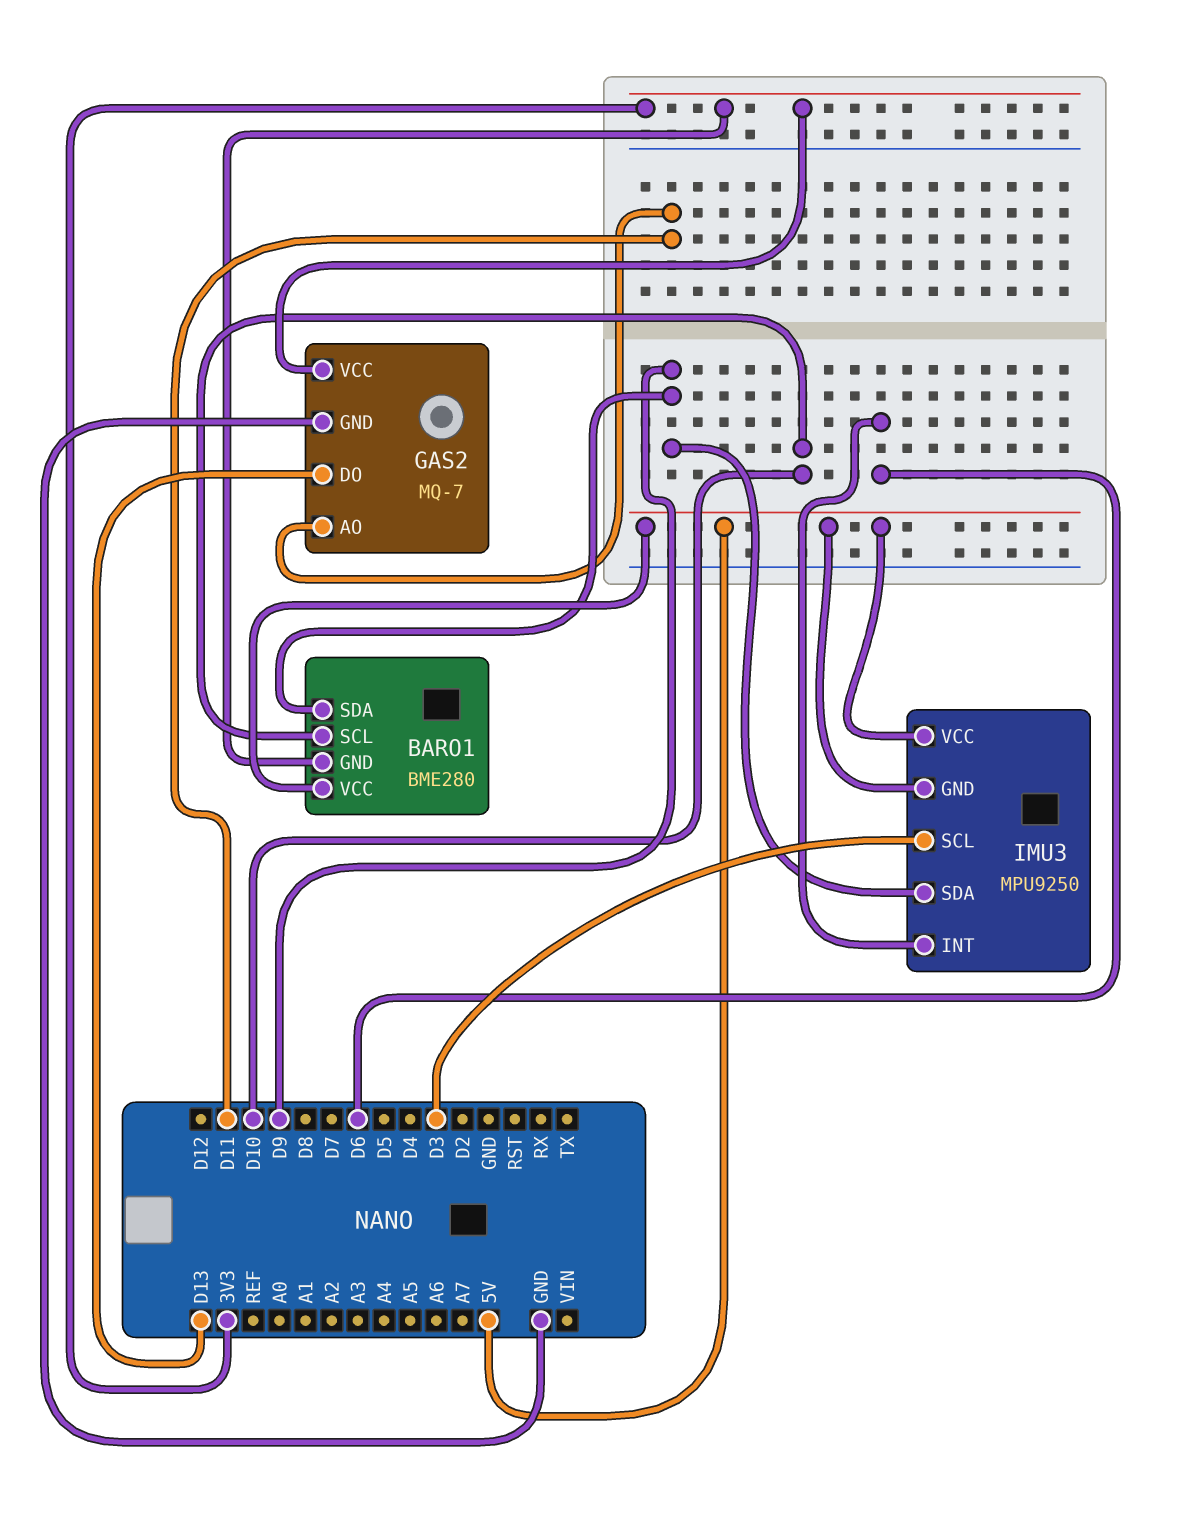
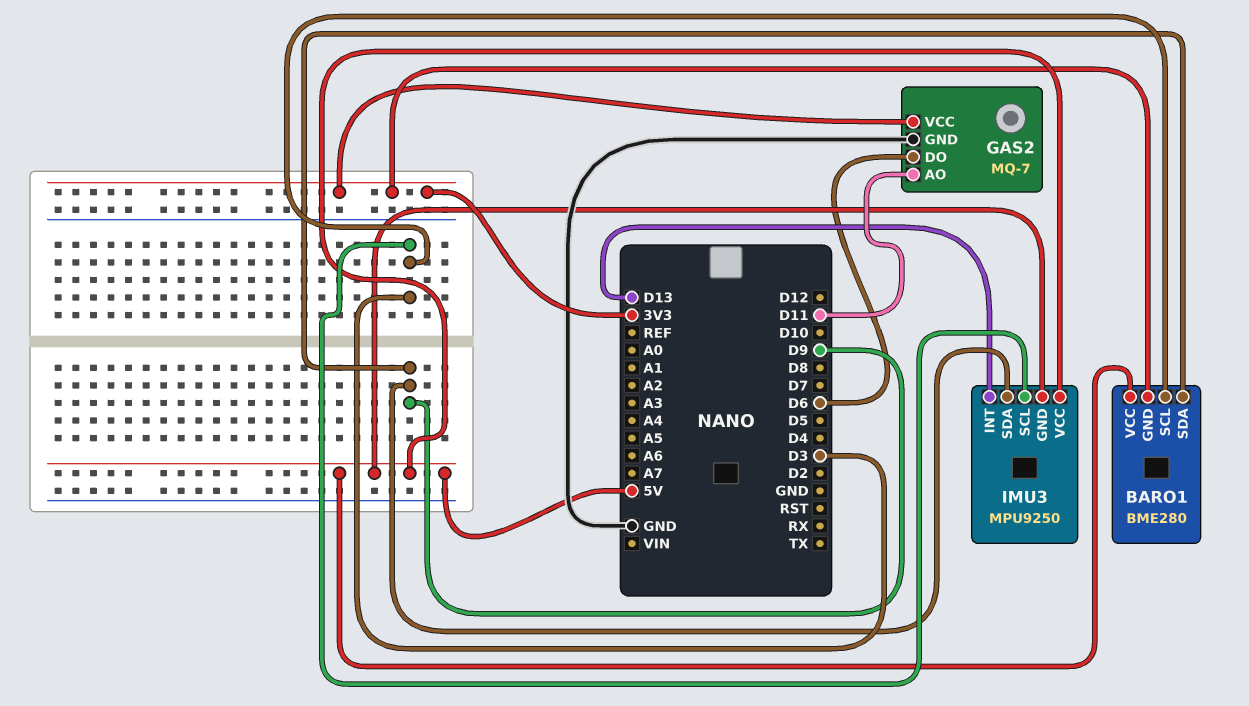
BARO1 pin SCL: D10 -> D3
GAS2 pin DO: D13 -> D6
IMU3 pin INT: D6 -> D13

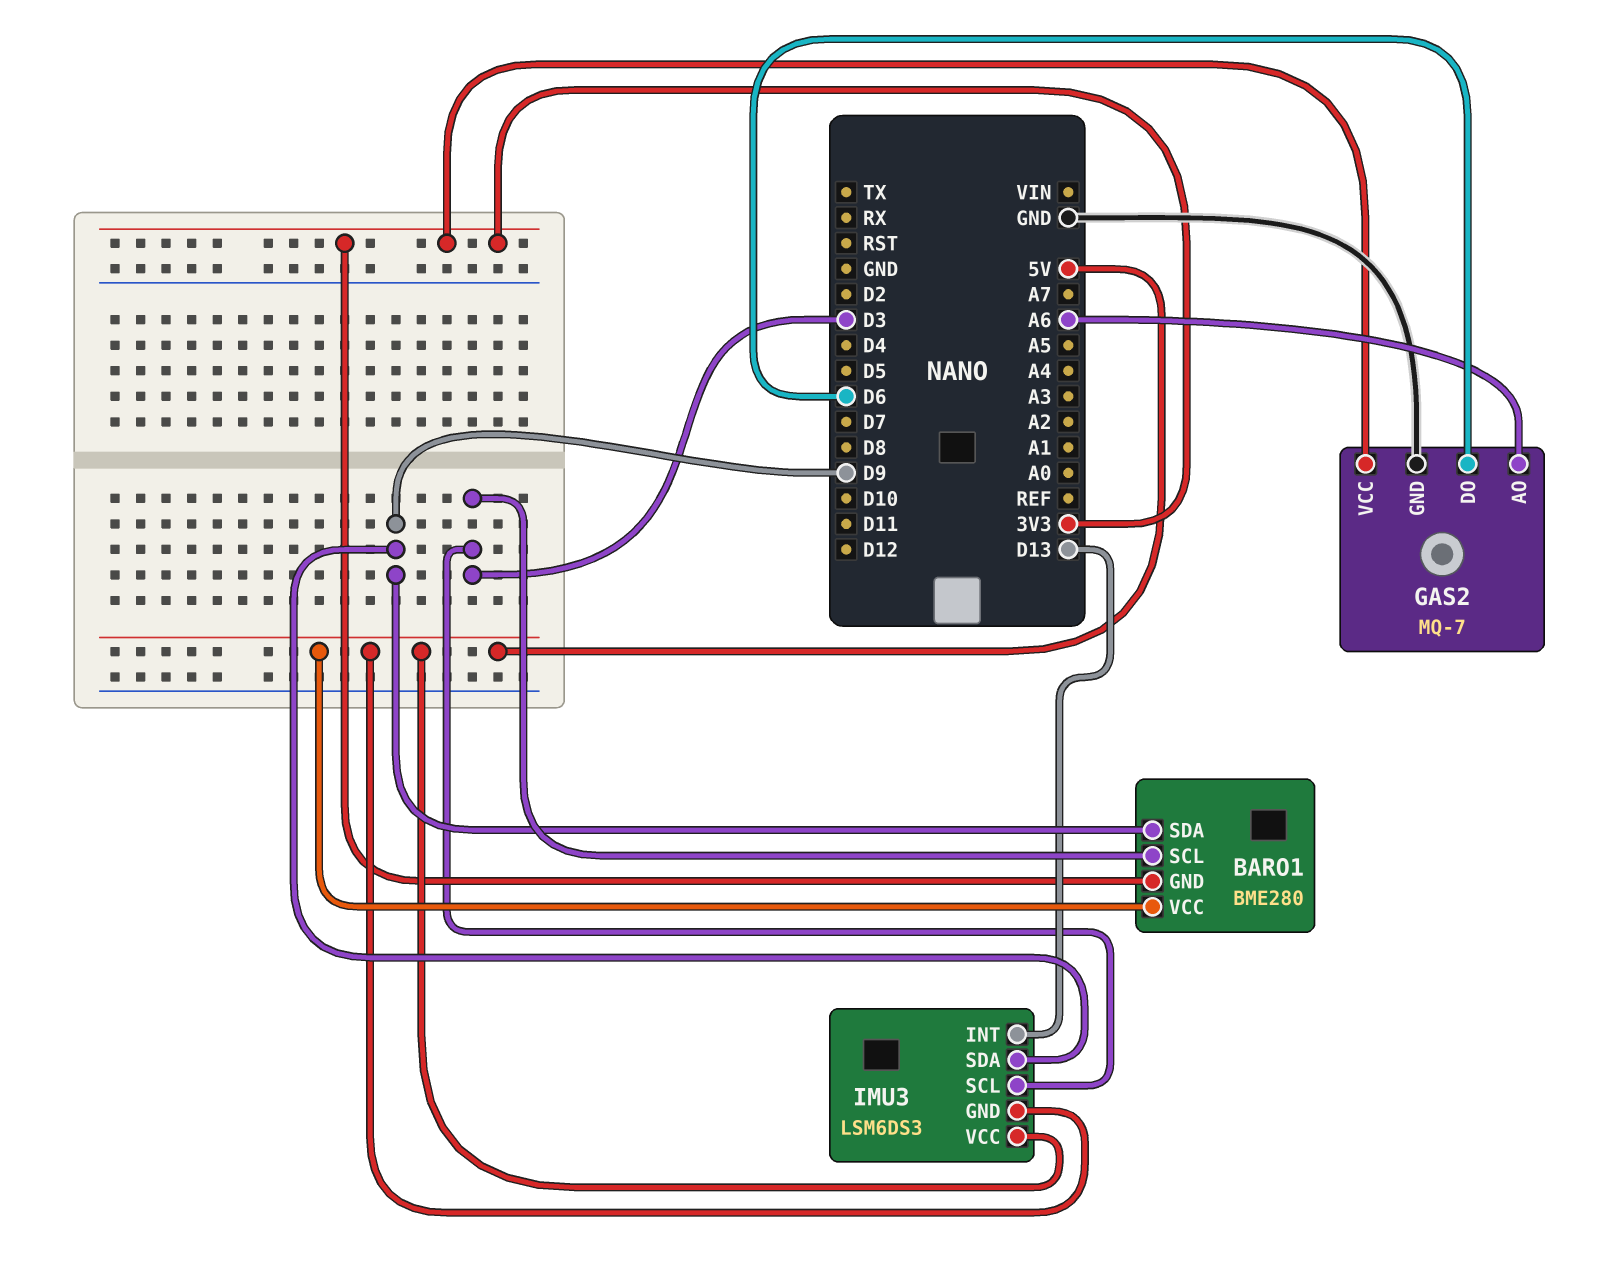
GAS2 pin AO: D11 -> A6
IMU3: MPU9250 -> LSM6DS3

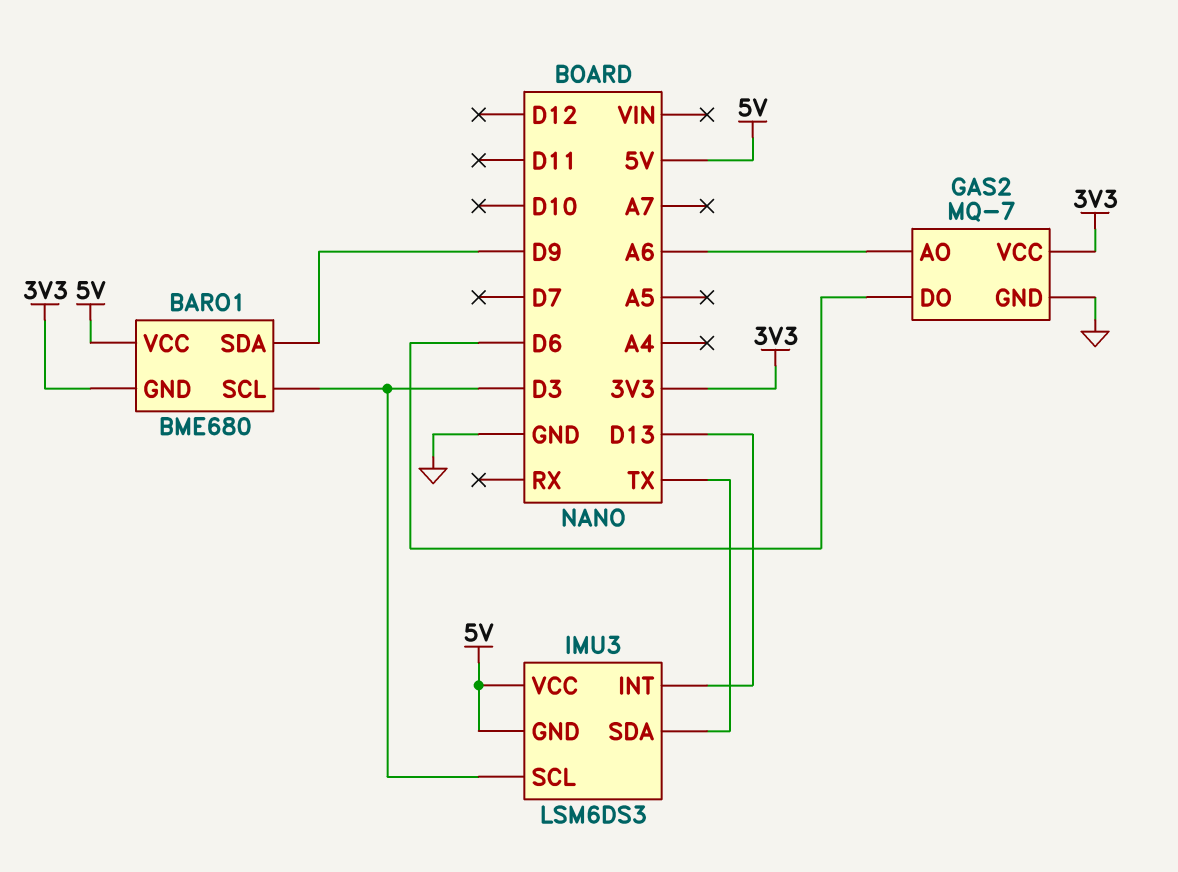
BARO1: BME280 -> BME680
IMU3 pin SDA: D9 -> TX

